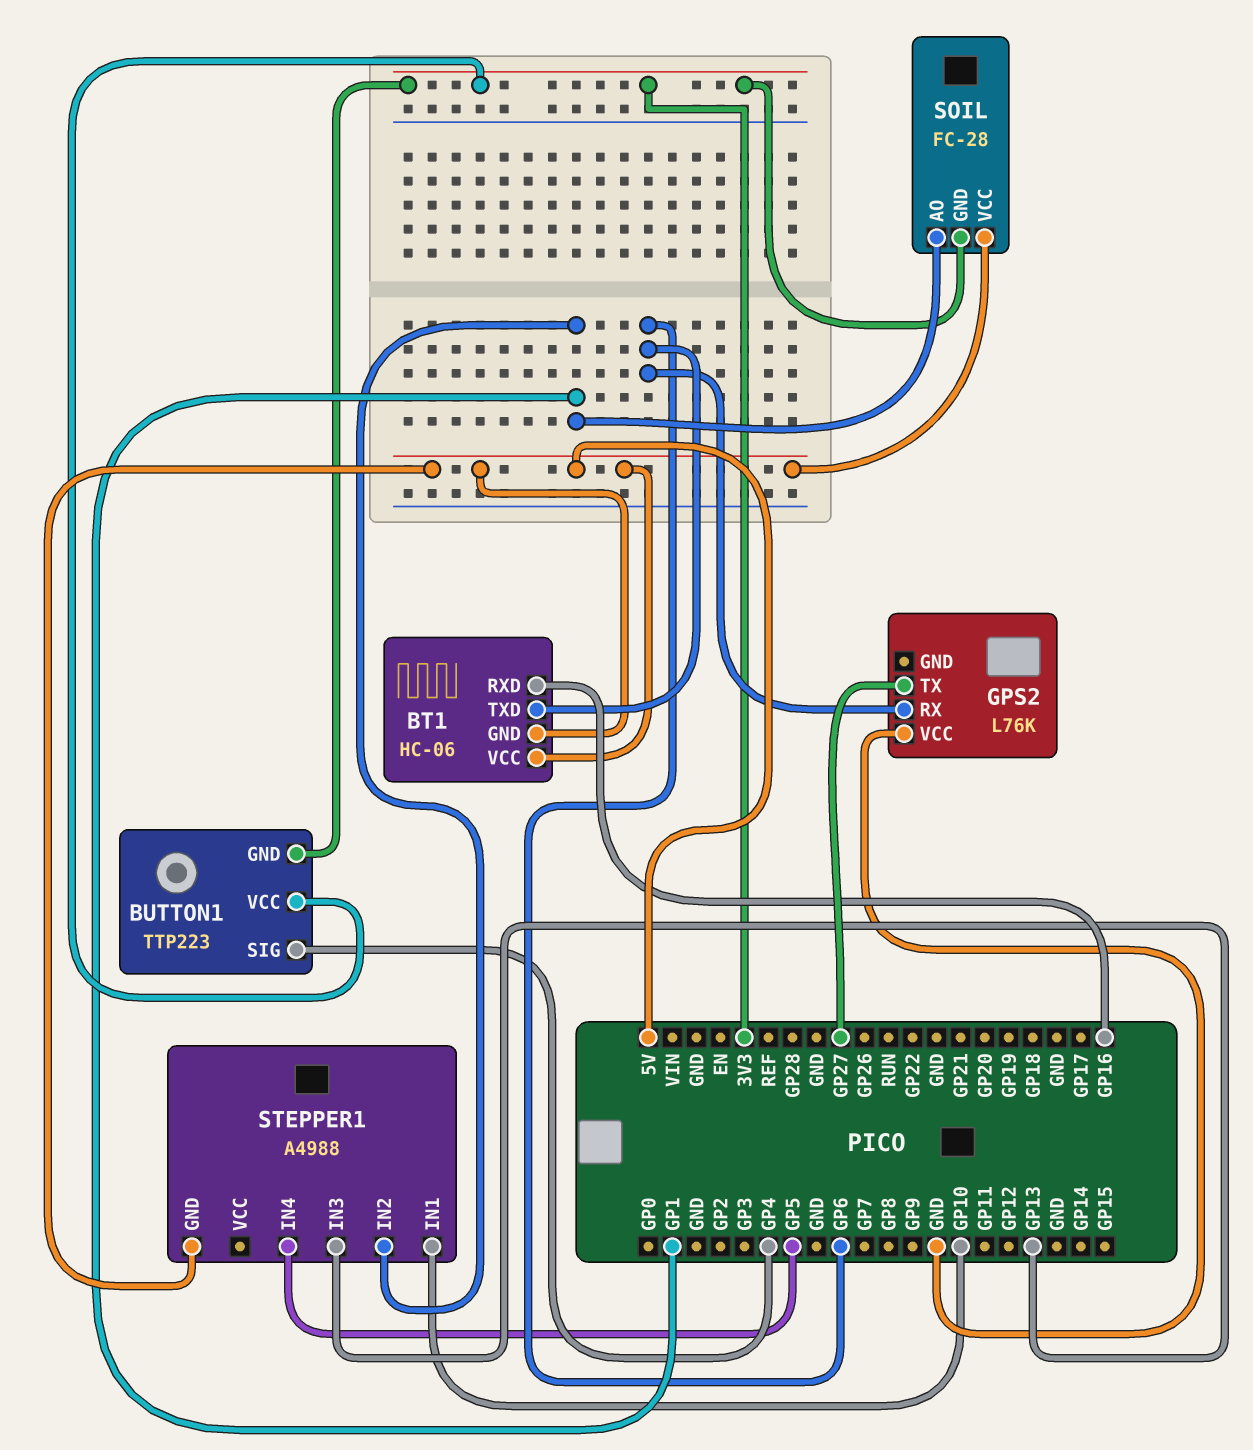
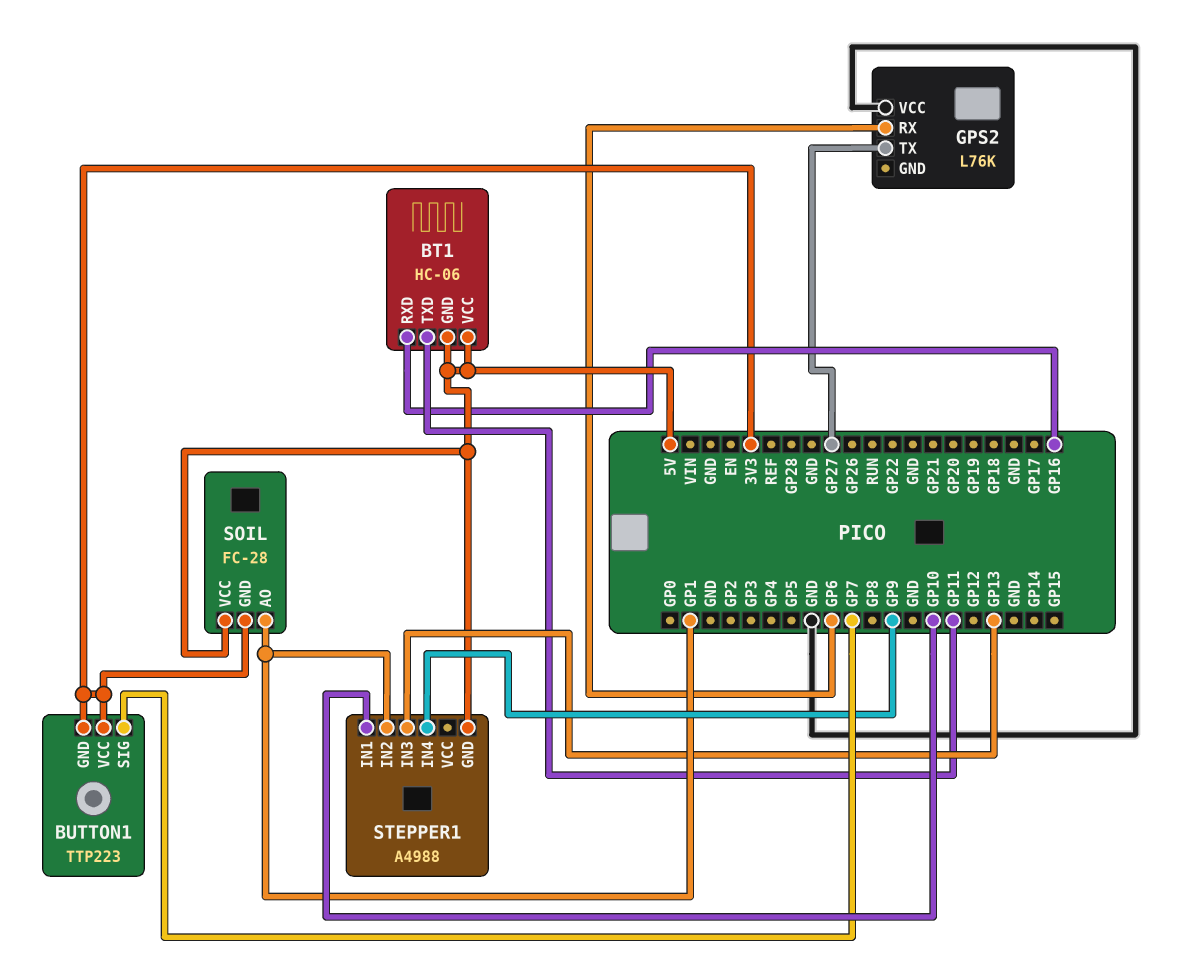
BT1 pin TXD: GP6 -> GP11
BUTTON1 pin SIG: GP4 -> GP7
STEPPER1 pin IN4: GP5 -> GP9

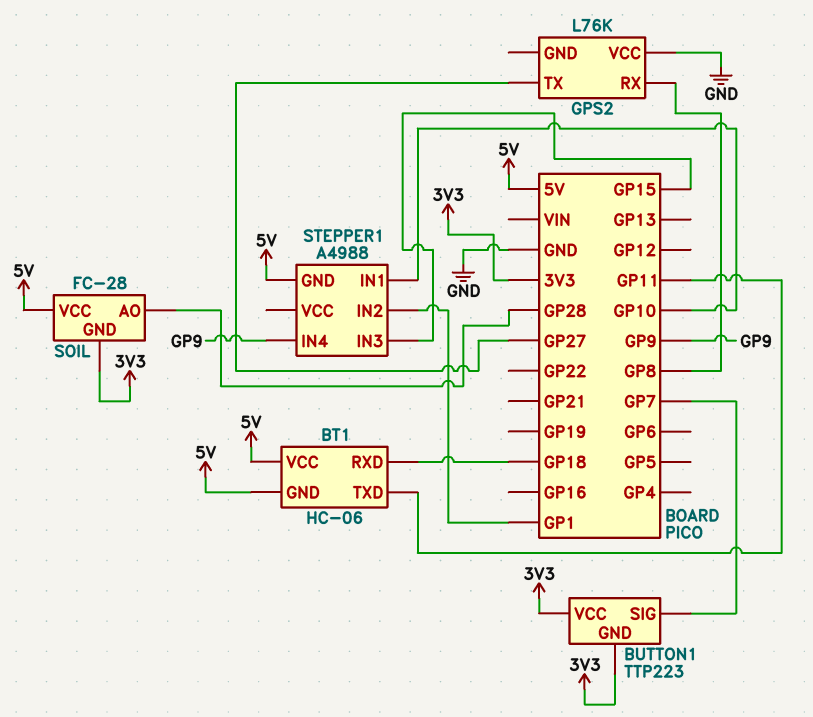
BT1 pin RXD: GP16 -> GP18
GPS2 pin RX: GP6 -> GP8
SOIL pin AO: GP1 -> GP28
STEPPER1 pin IN3: GP13 -> GP15

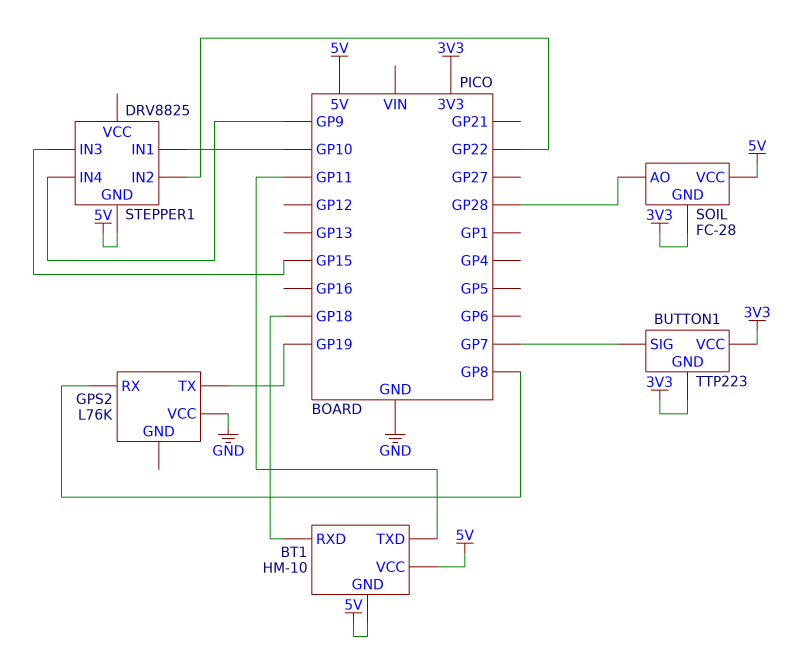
BT1: HC-06 -> HM-10
GPS2 pin TX: GP27 -> GP19
STEPPER1: A4988 -> DRV8825
STEPPER1 pin IN2: GP1 -> GP22

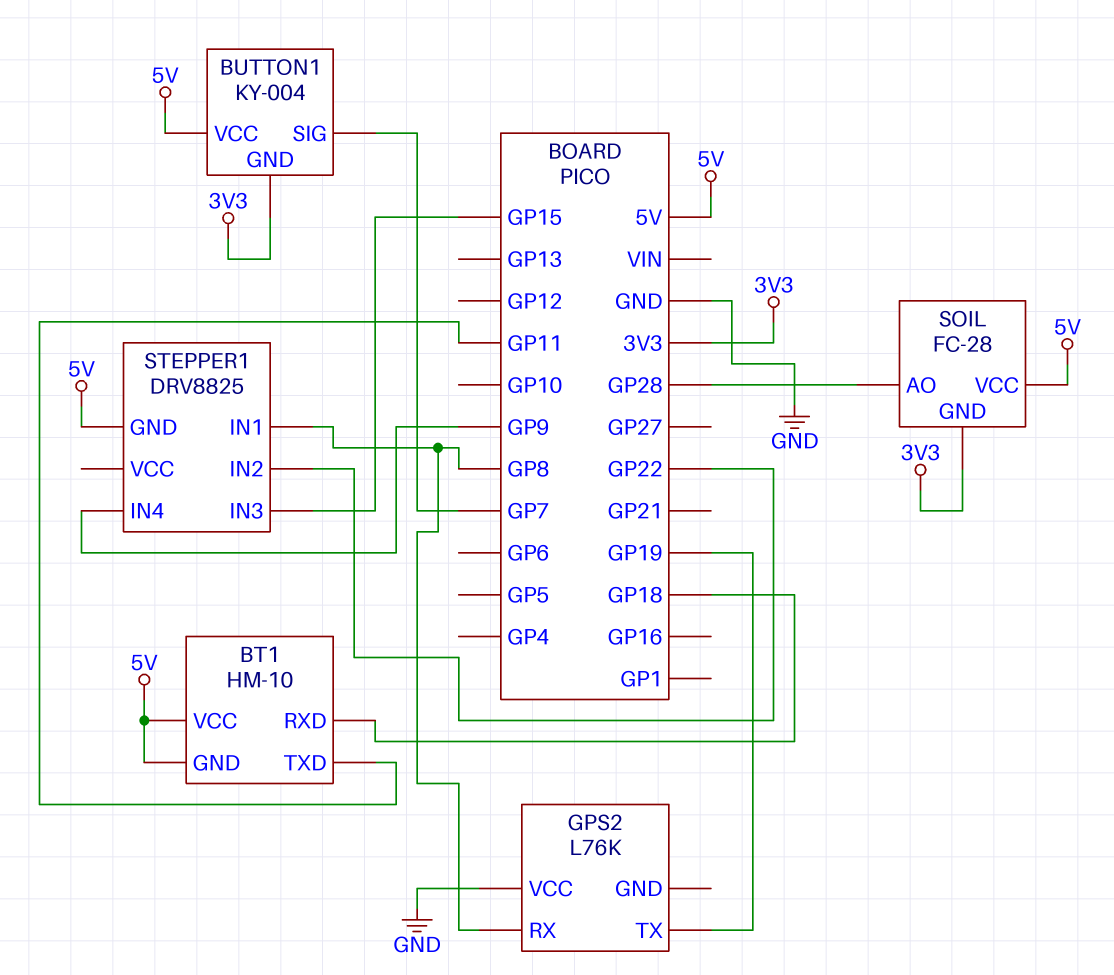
BUTTON1: TTP223 -> KY-004
BUTTON1 pin VCC: 3V3 -> 5V
STEPPER1 pin IN1: GP10 -> GP8

